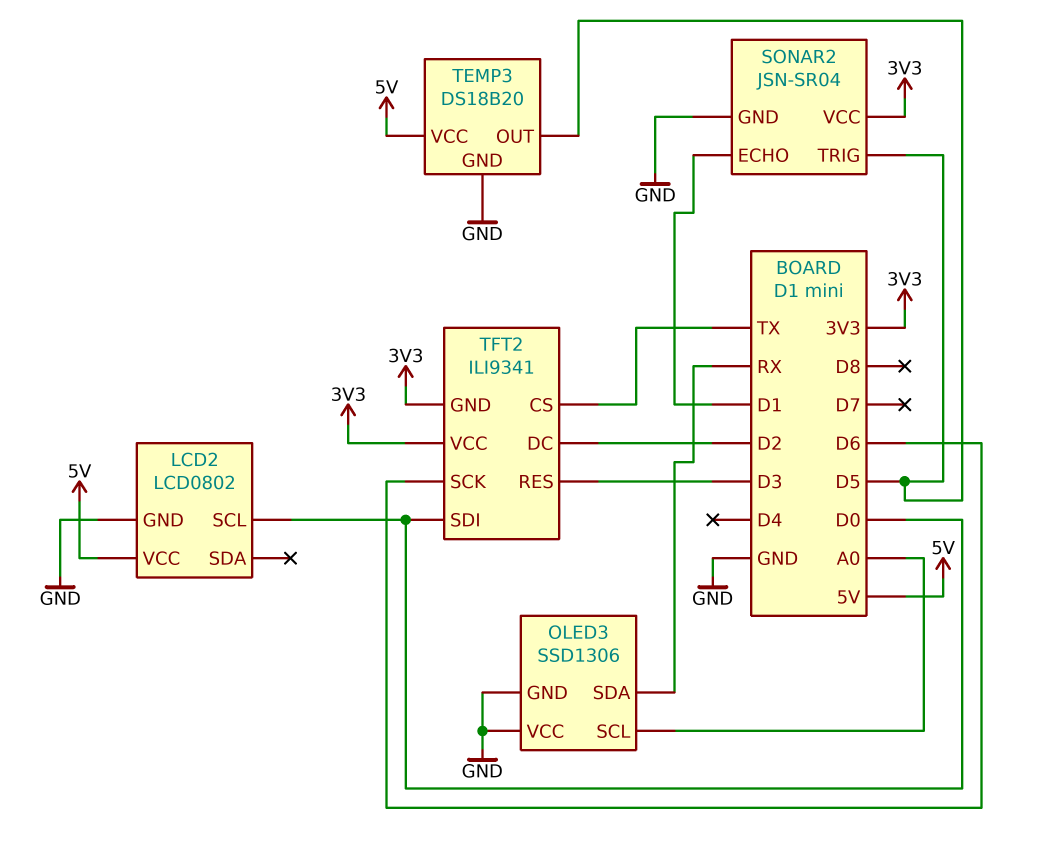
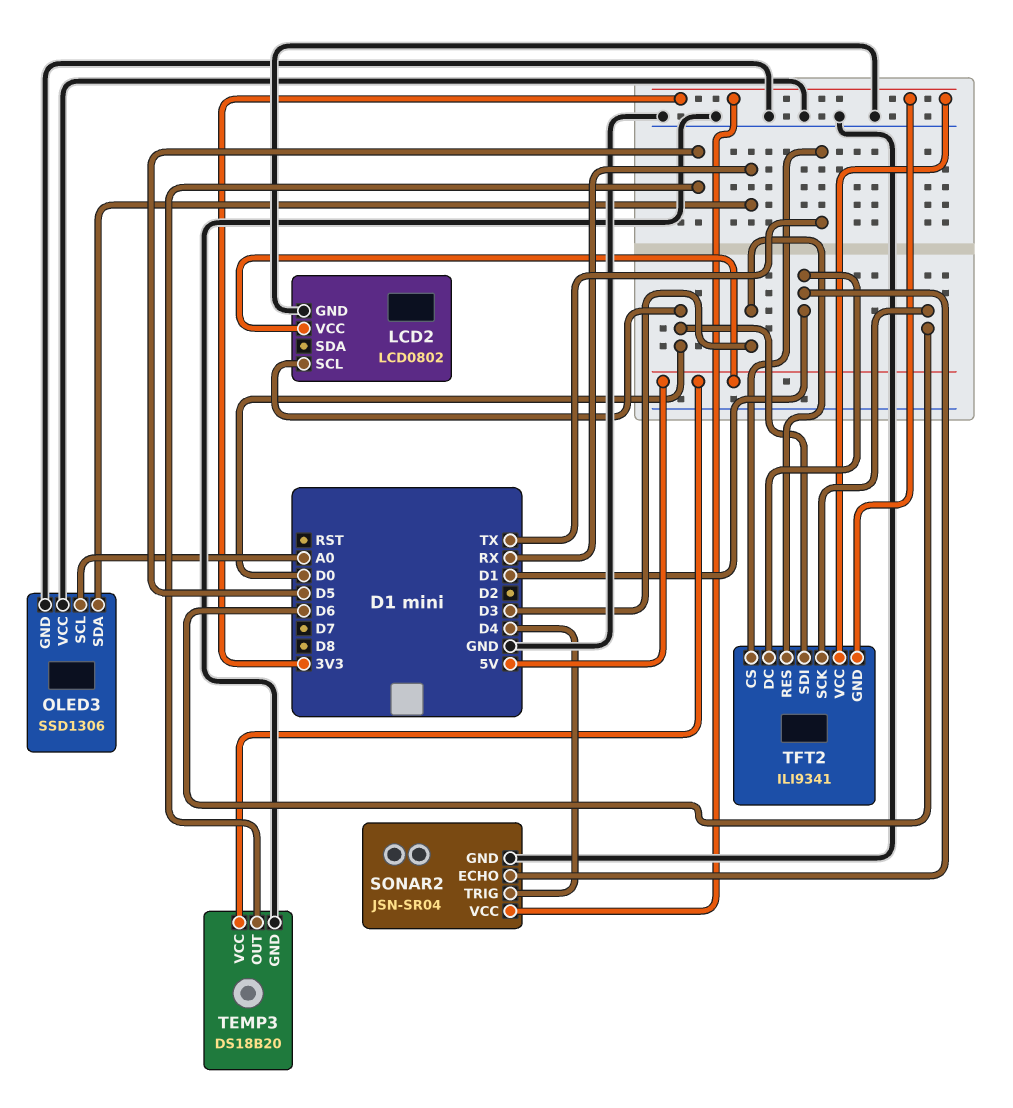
SONAR2 pin TRIG: D5 -> D4
TFT2 pin DC: D2 -> D1

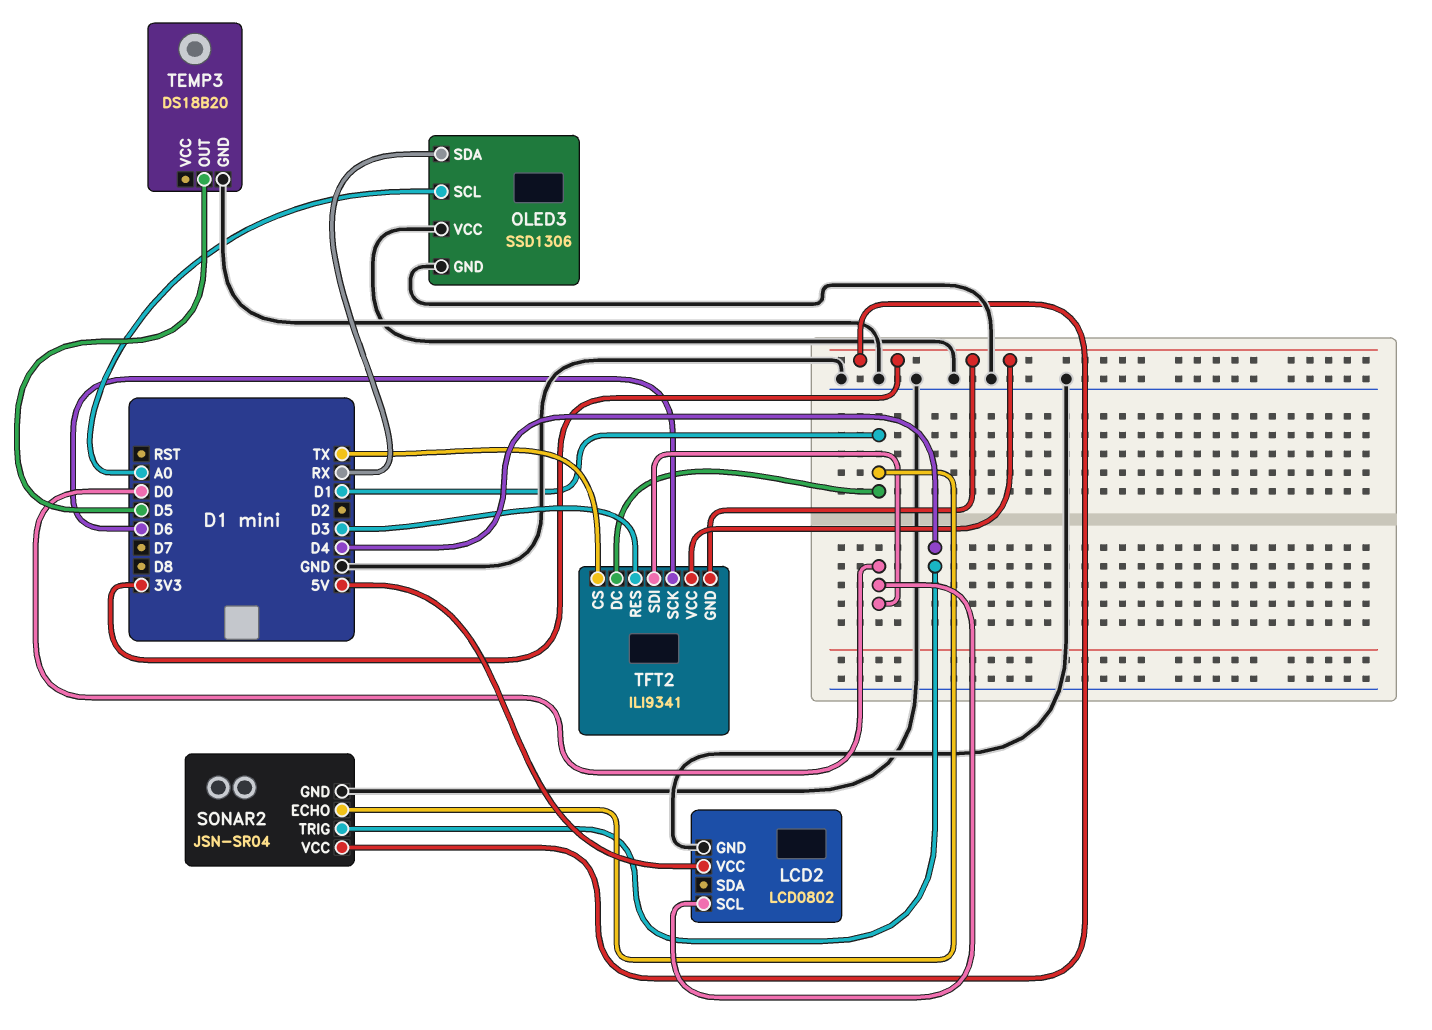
TEMP3 pin VCC: 5V -> none

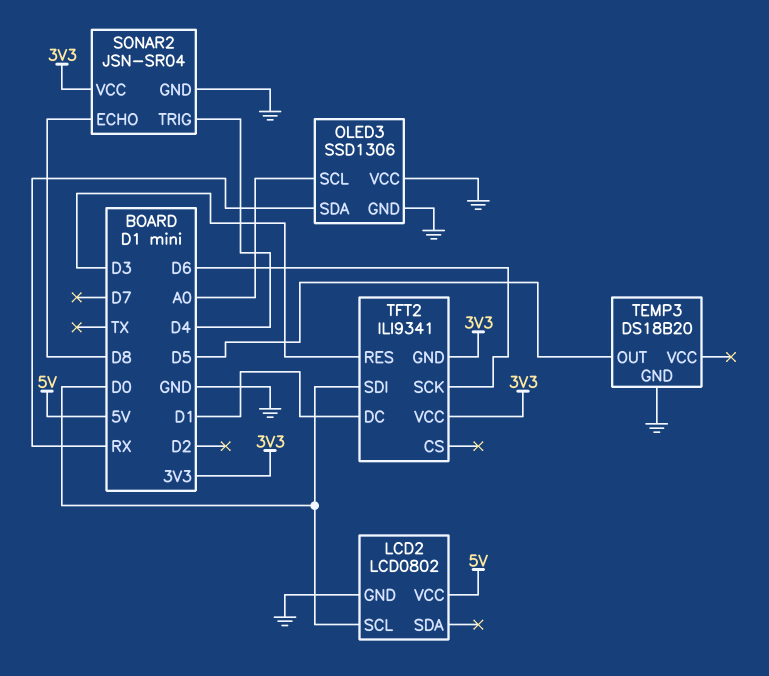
SONAR2 pin ECHO: D1 -> D8
TFT2 pin CS: TX -> none

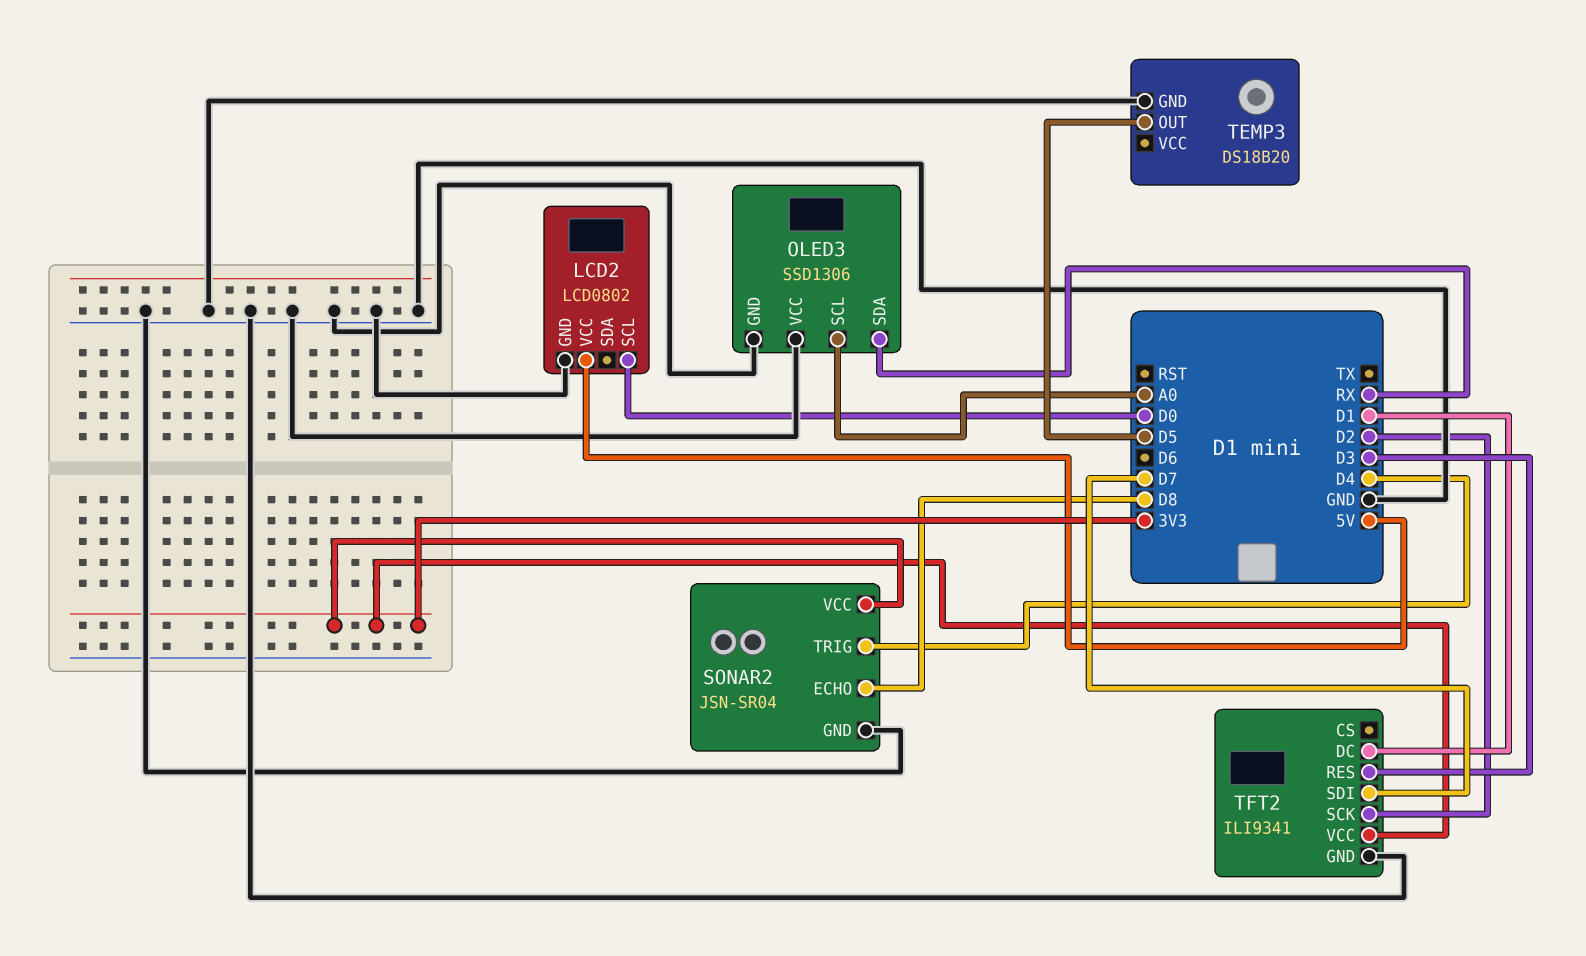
TFT2 pin GND: 3V3 -> GND
TFT2 pin SCK: D6 -> D2
TFT2 pin SDI: D0 -> D7

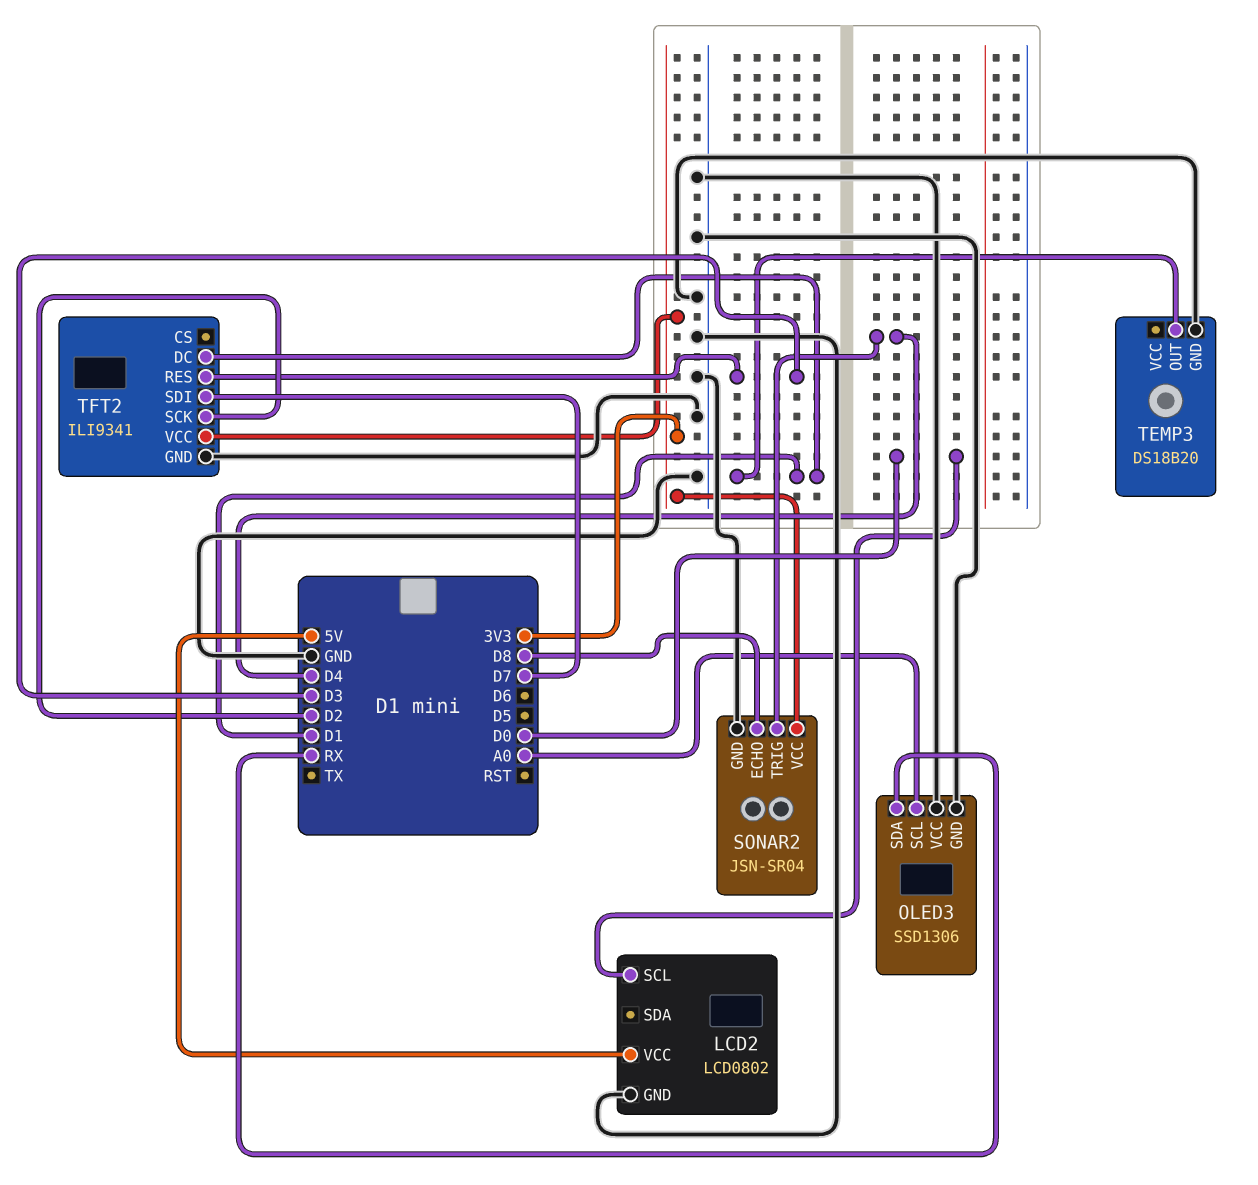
TEMP3 pin OUT: D5 -> D1

